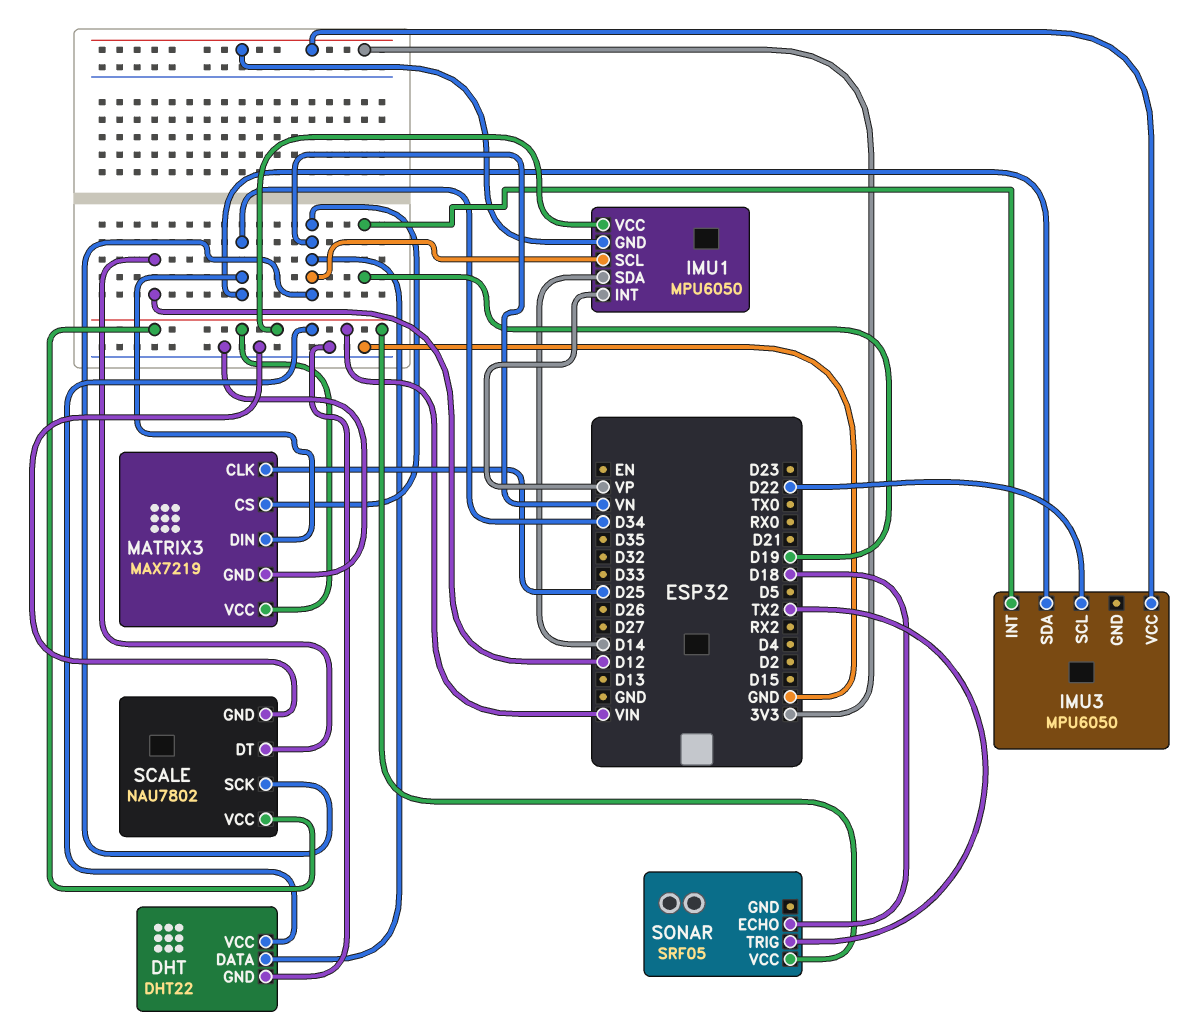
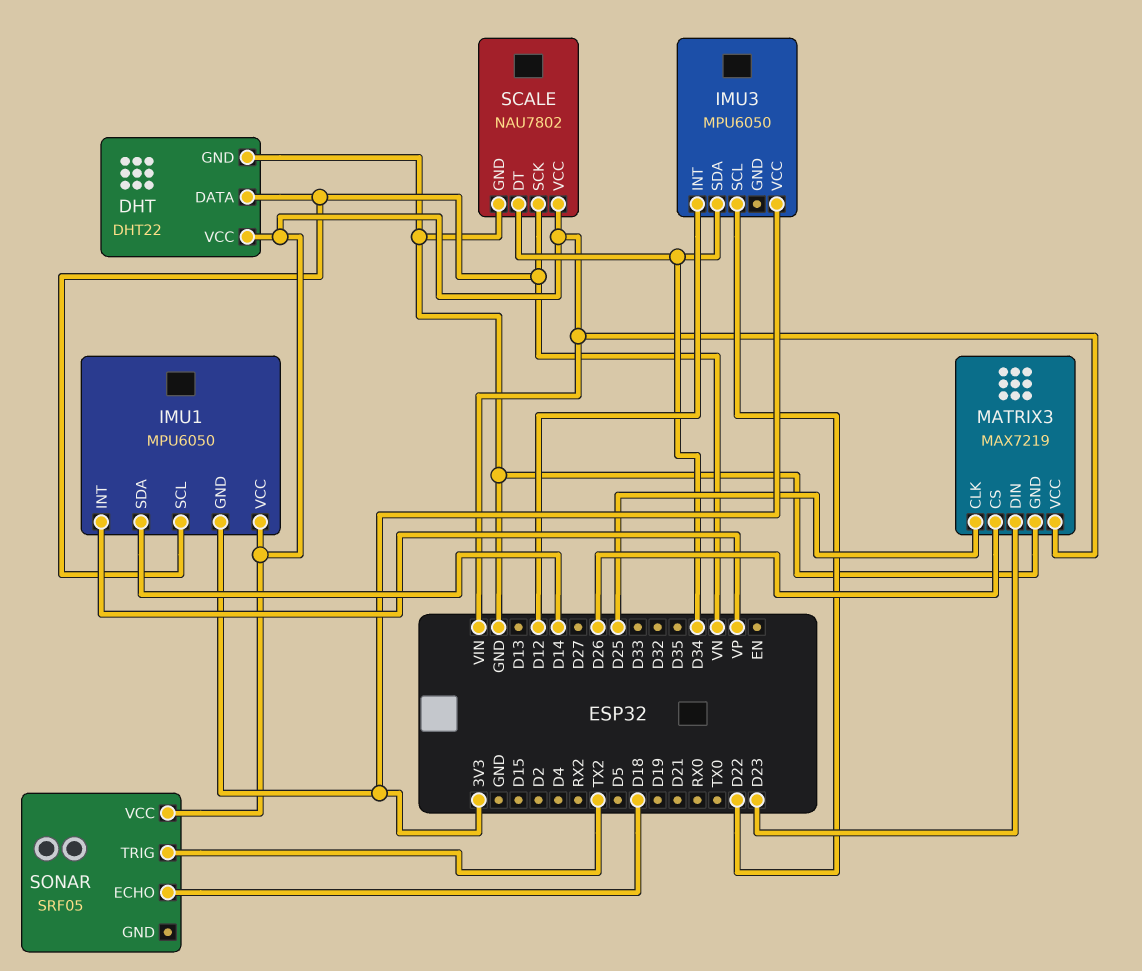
IMU3 pin INT: D19 -> D12
MATRIX3 pin CS: VN -> D26
MATRIX3 pin DIN: D34 -> D23
SCALE pin DT: D12 -> D34

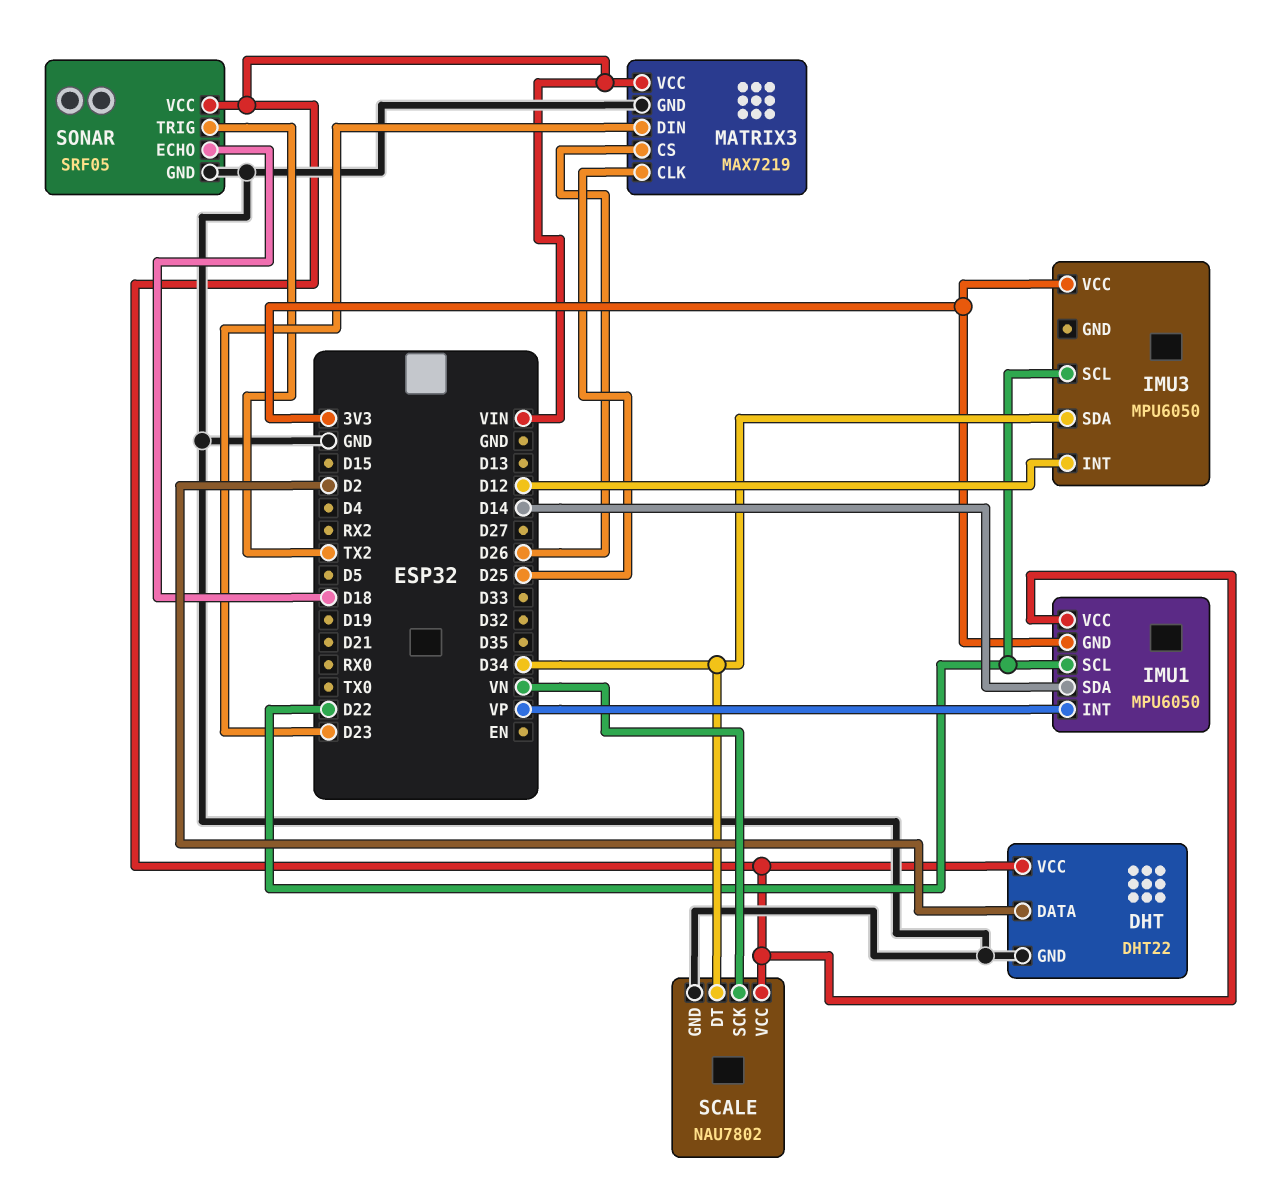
DHT pin DATA: VN -> D2
IMU1 pin SCL: VN -> D22
SONAR pin GND: none -> GND

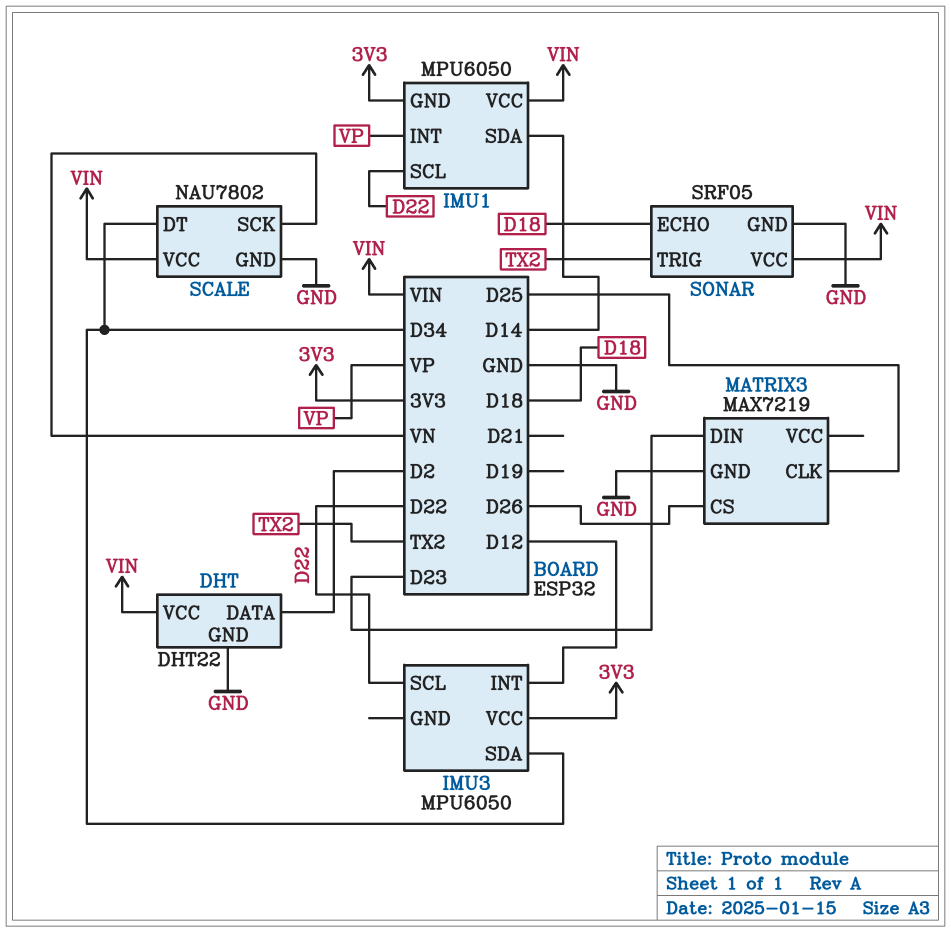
MATRIX3 pin VCC: VIN -> none

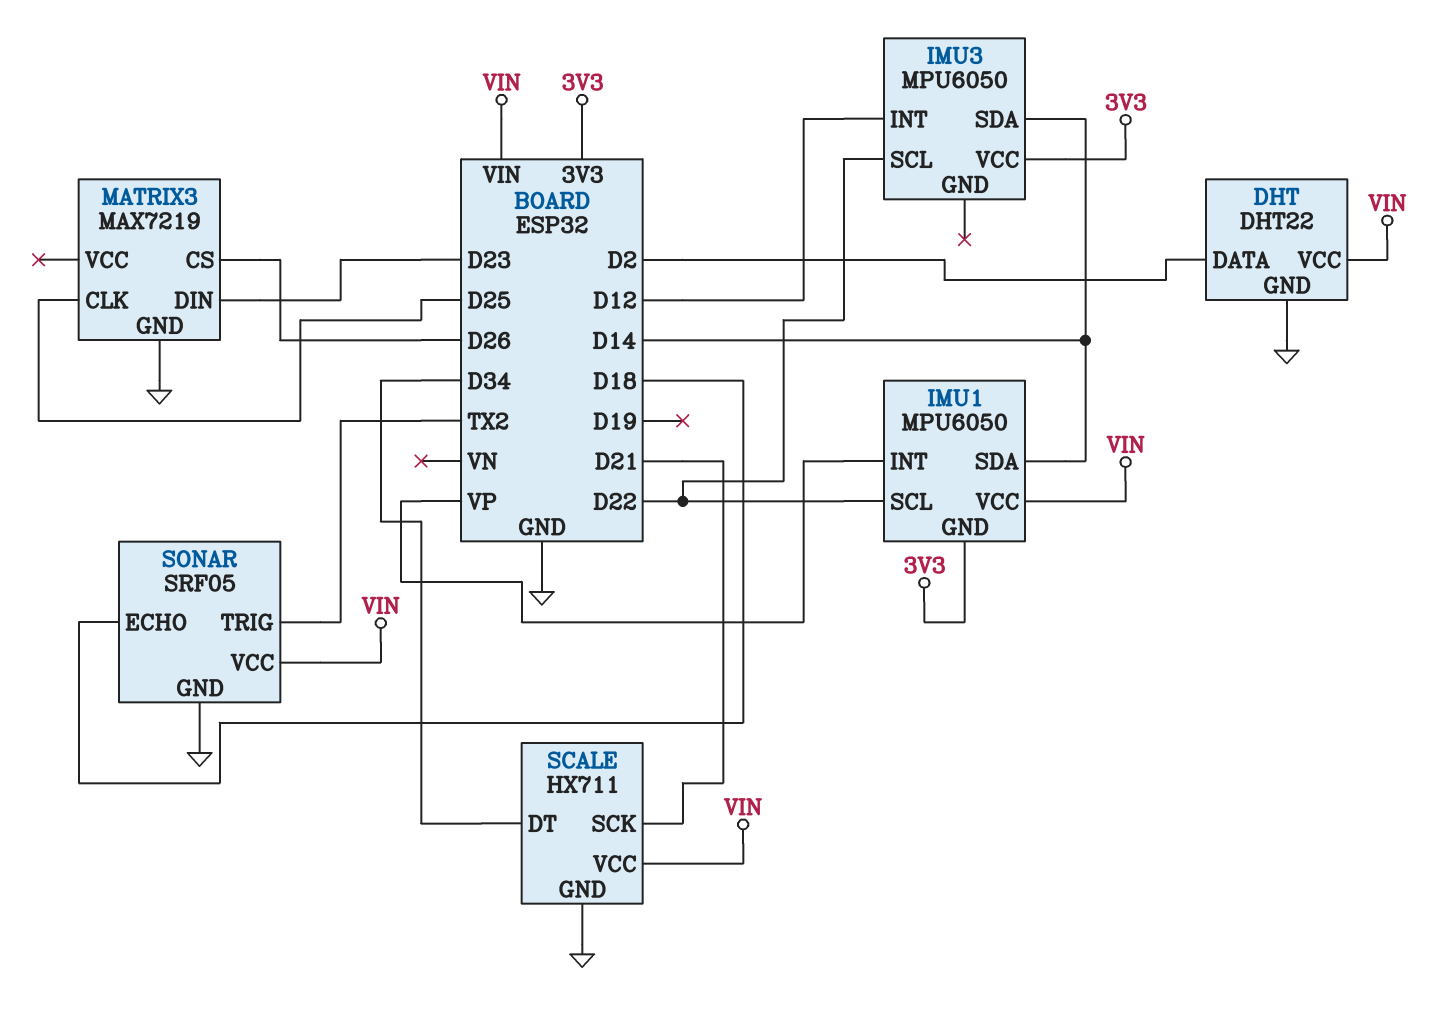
IMU3 pin SDA: D34 -> D14
SCALE: NAU7802 -> HX711
SCALE pin SCK: VN -> D21

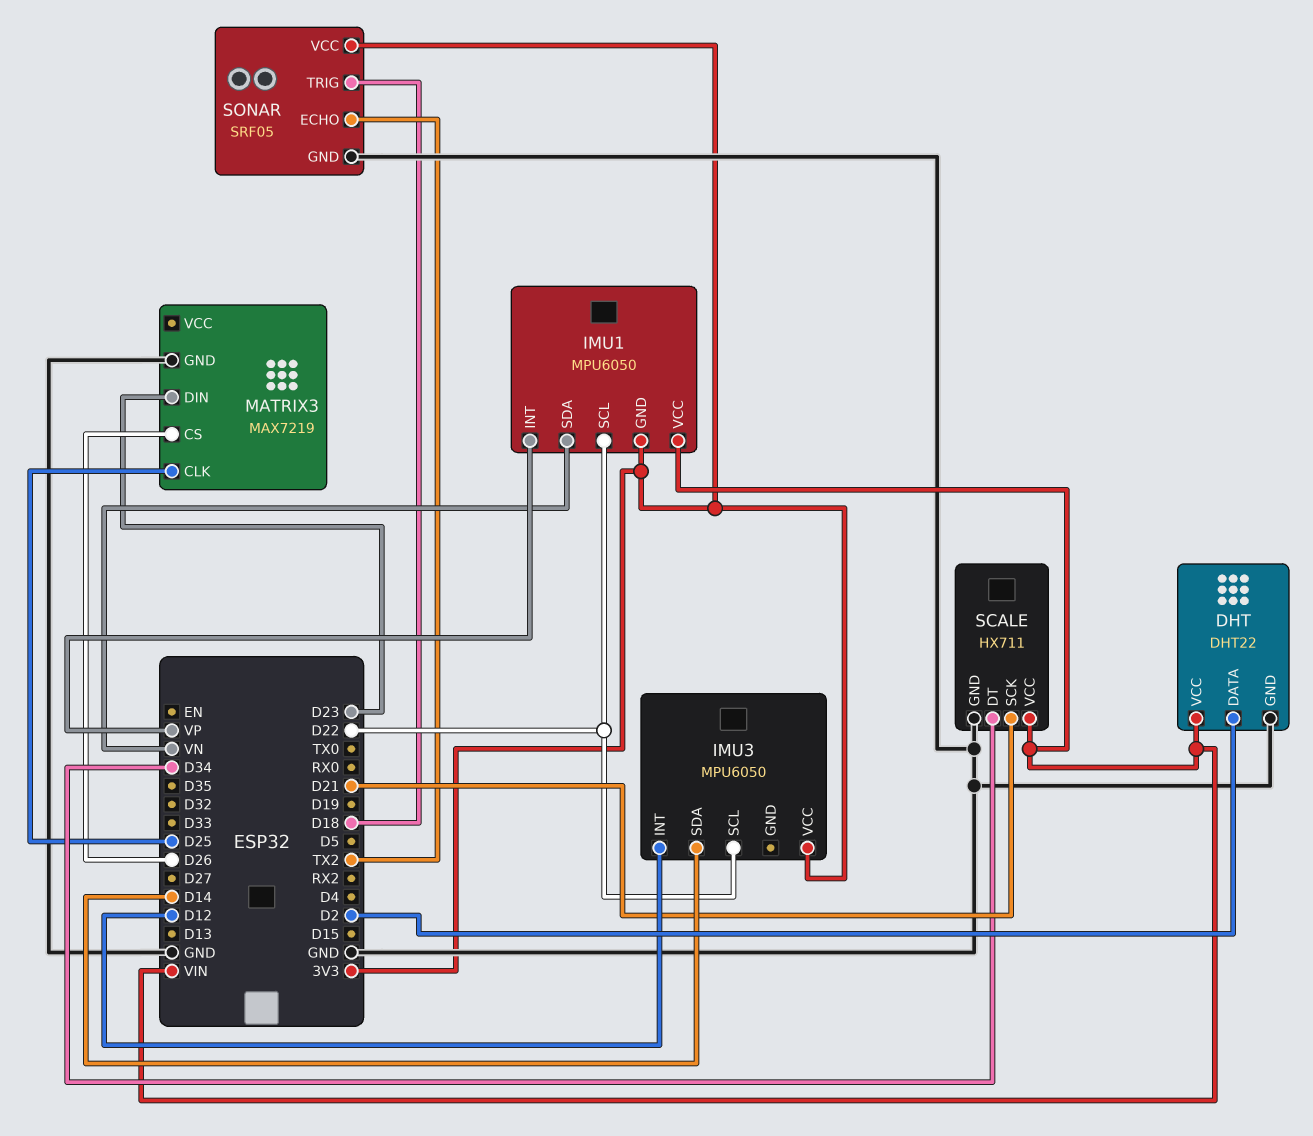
IMU1 pin SDA: D14 -> VN
SONAR pin ECHO: D18 -> TX2
SONAR pin TRIG: TX2 -> D18
SONAR pin VCC: VIN -> 3V3

